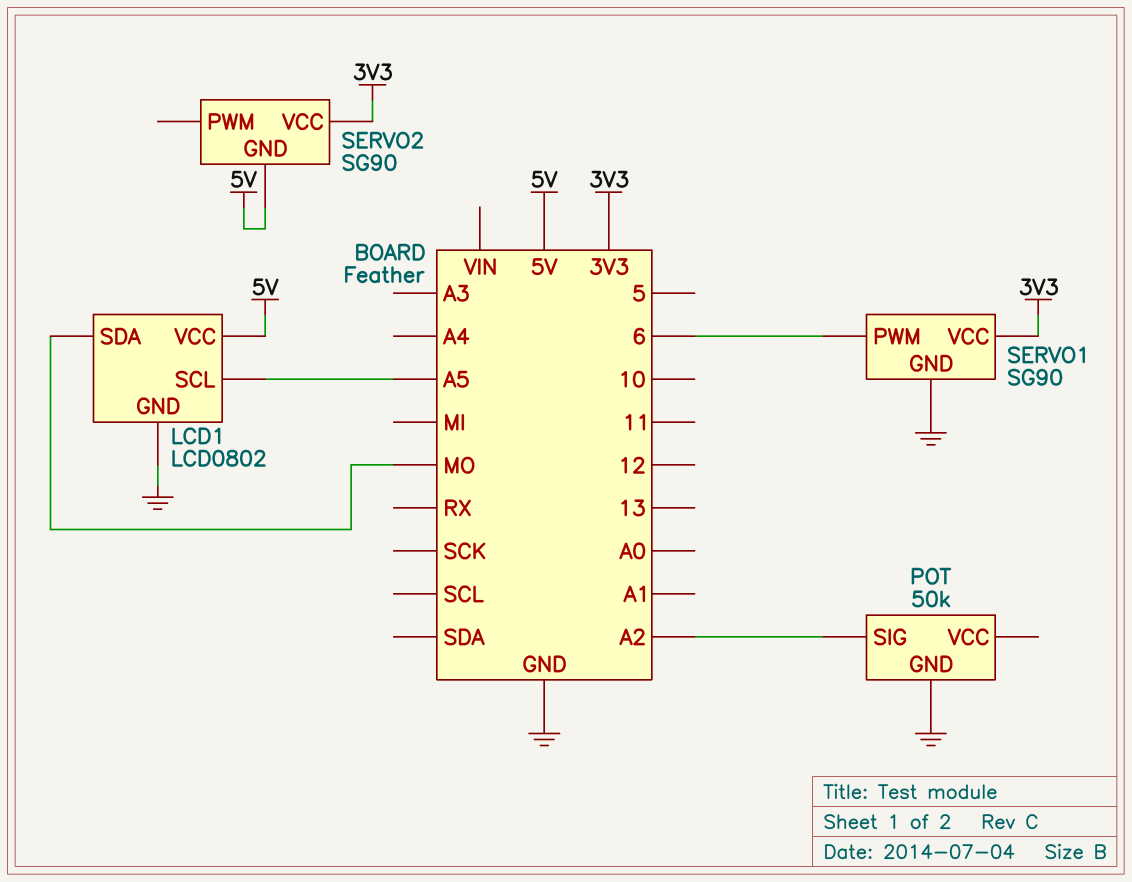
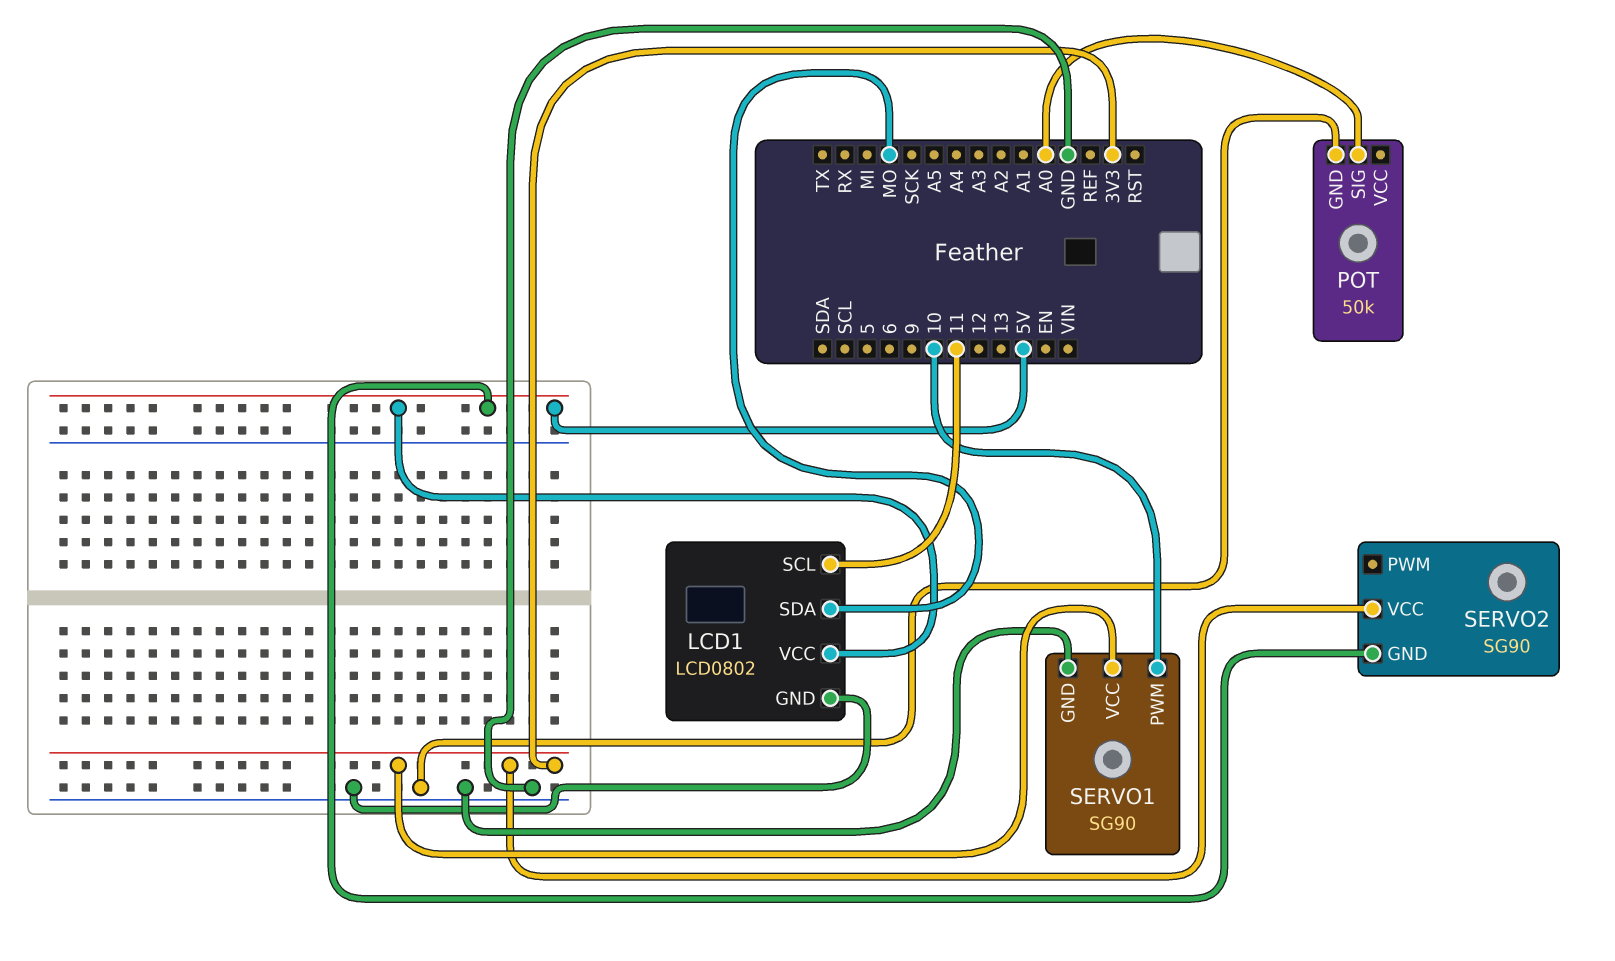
LCD1 pin SCL: A5 -> 11
POT pin SIG: A2 -> A0
SERVO1 pin PWM: 6 -> 10

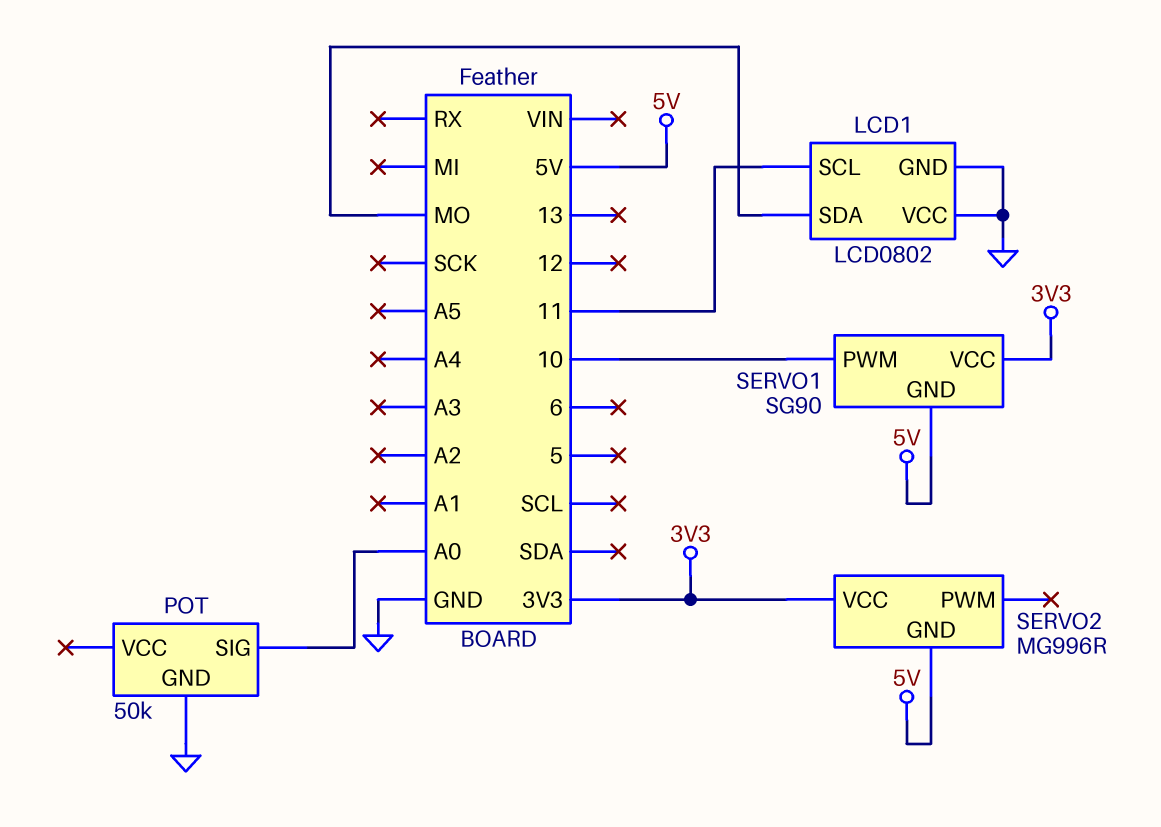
LCD1 pin VCC: 5V -> GND
SERVO1 pin GND: GND -> 5V
SERVO2: SG90 -> MG996R

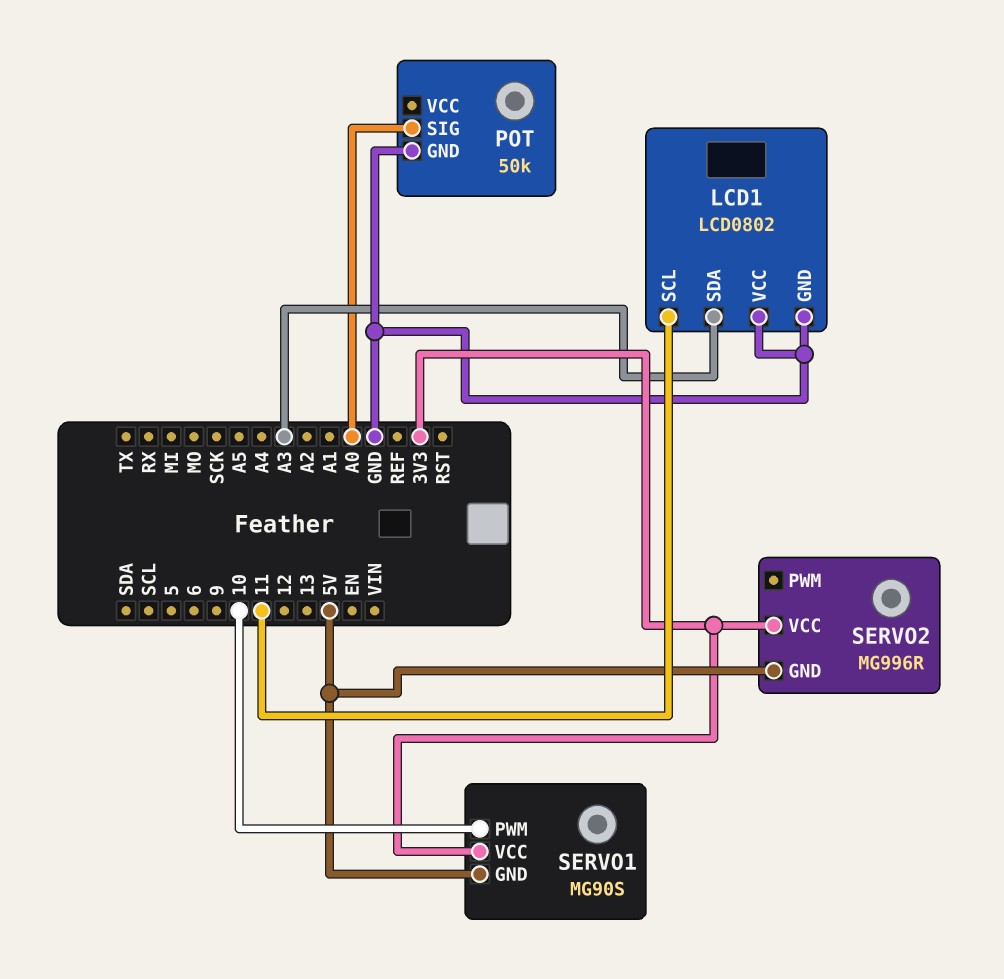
LCD1 pin SDA: MO -> A3
SERVO1: SG90 -> MG90S

